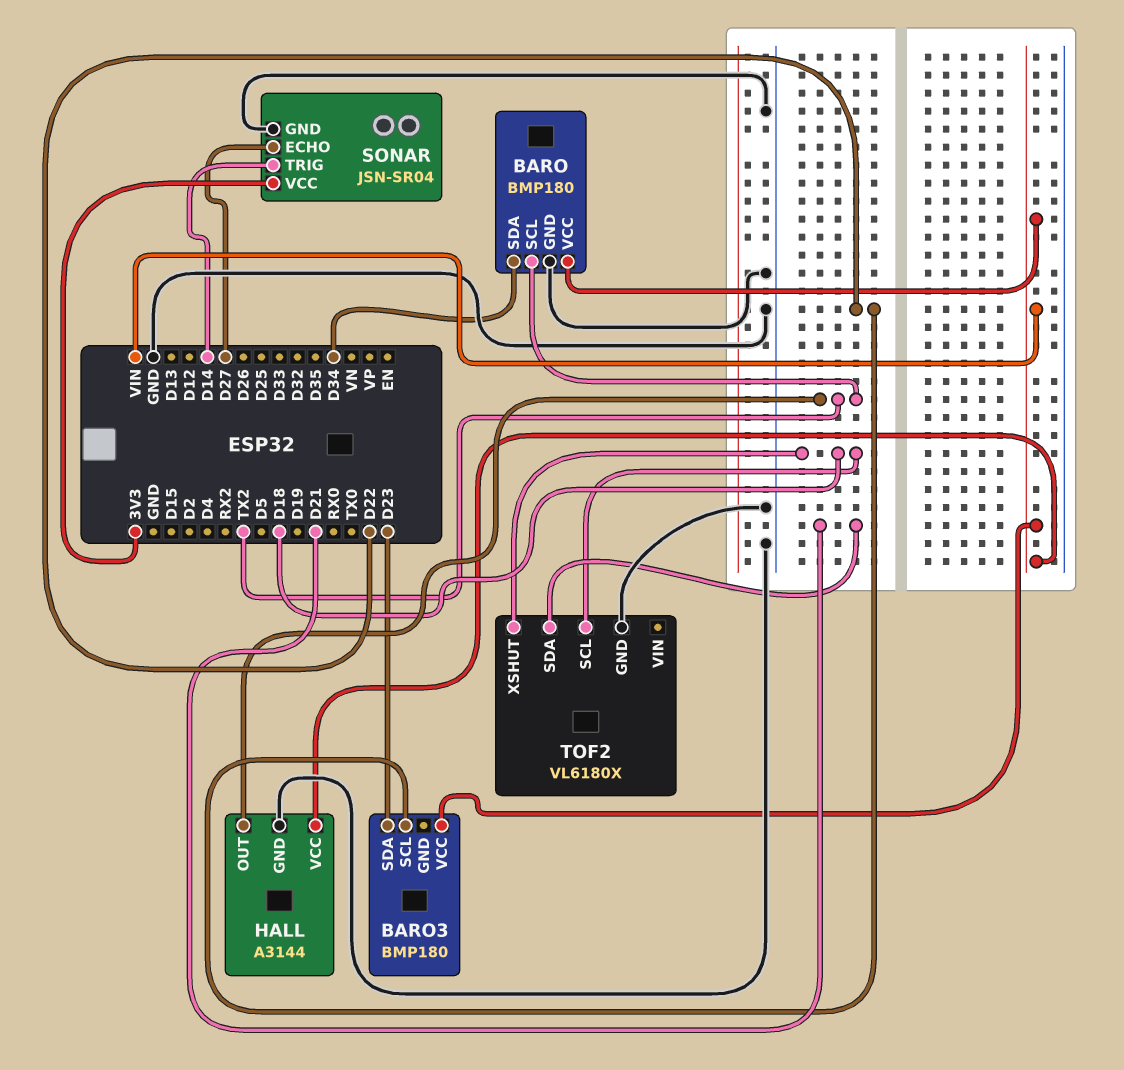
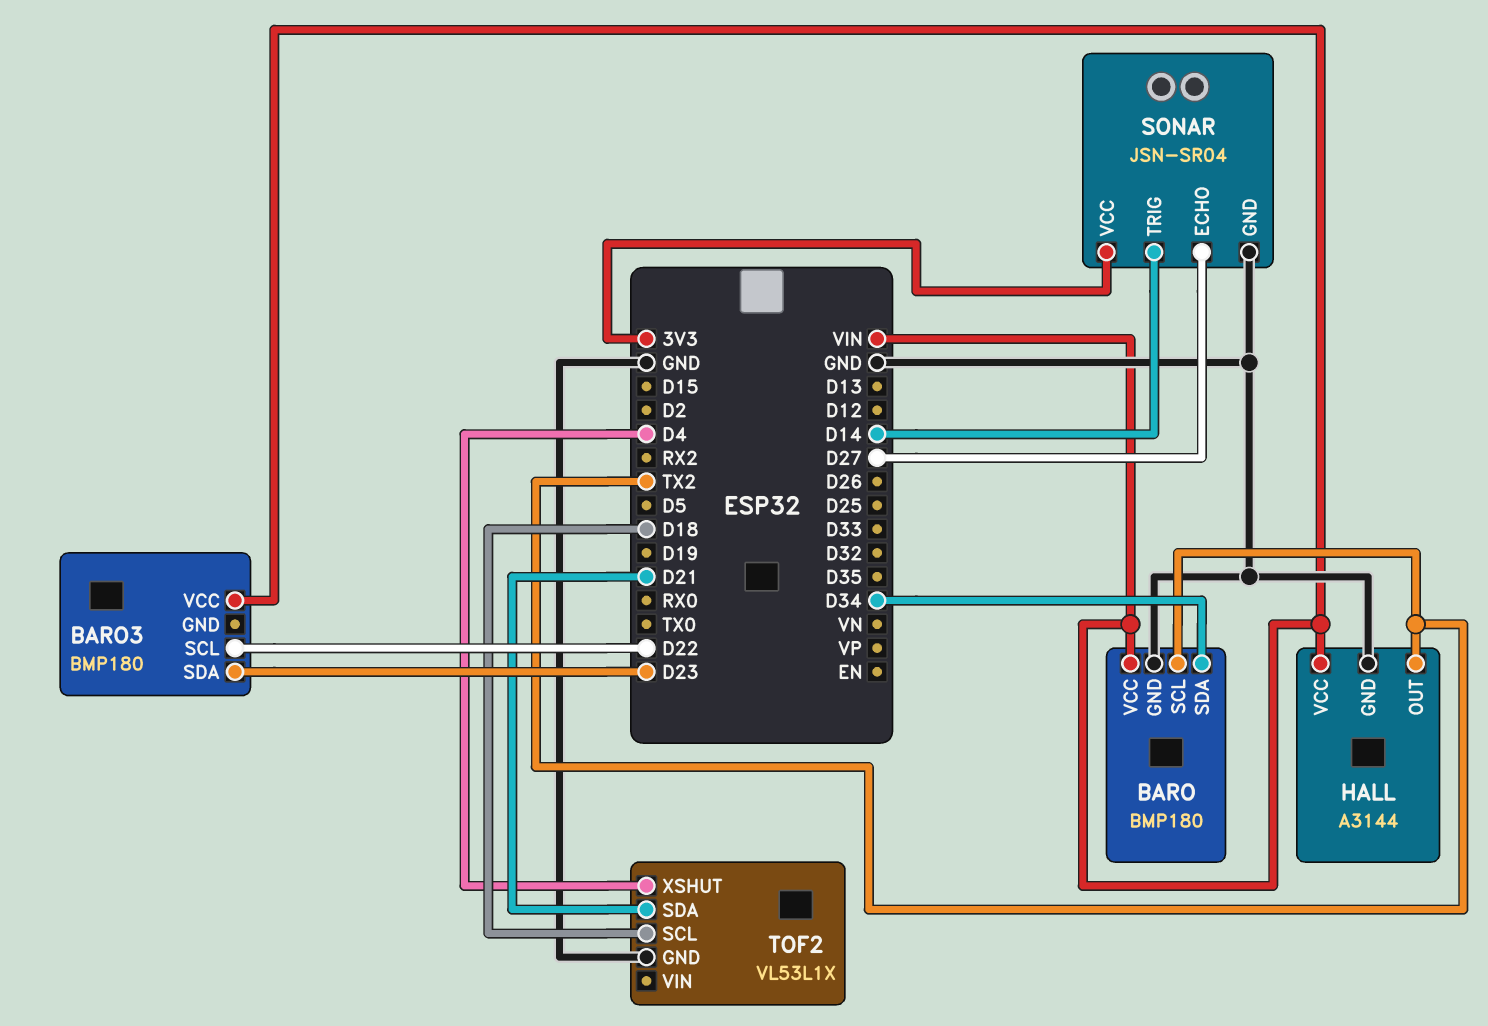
TOF2: VL6180X -> VL53L1X
TOF2 pin XSHUT: D18 -> D4

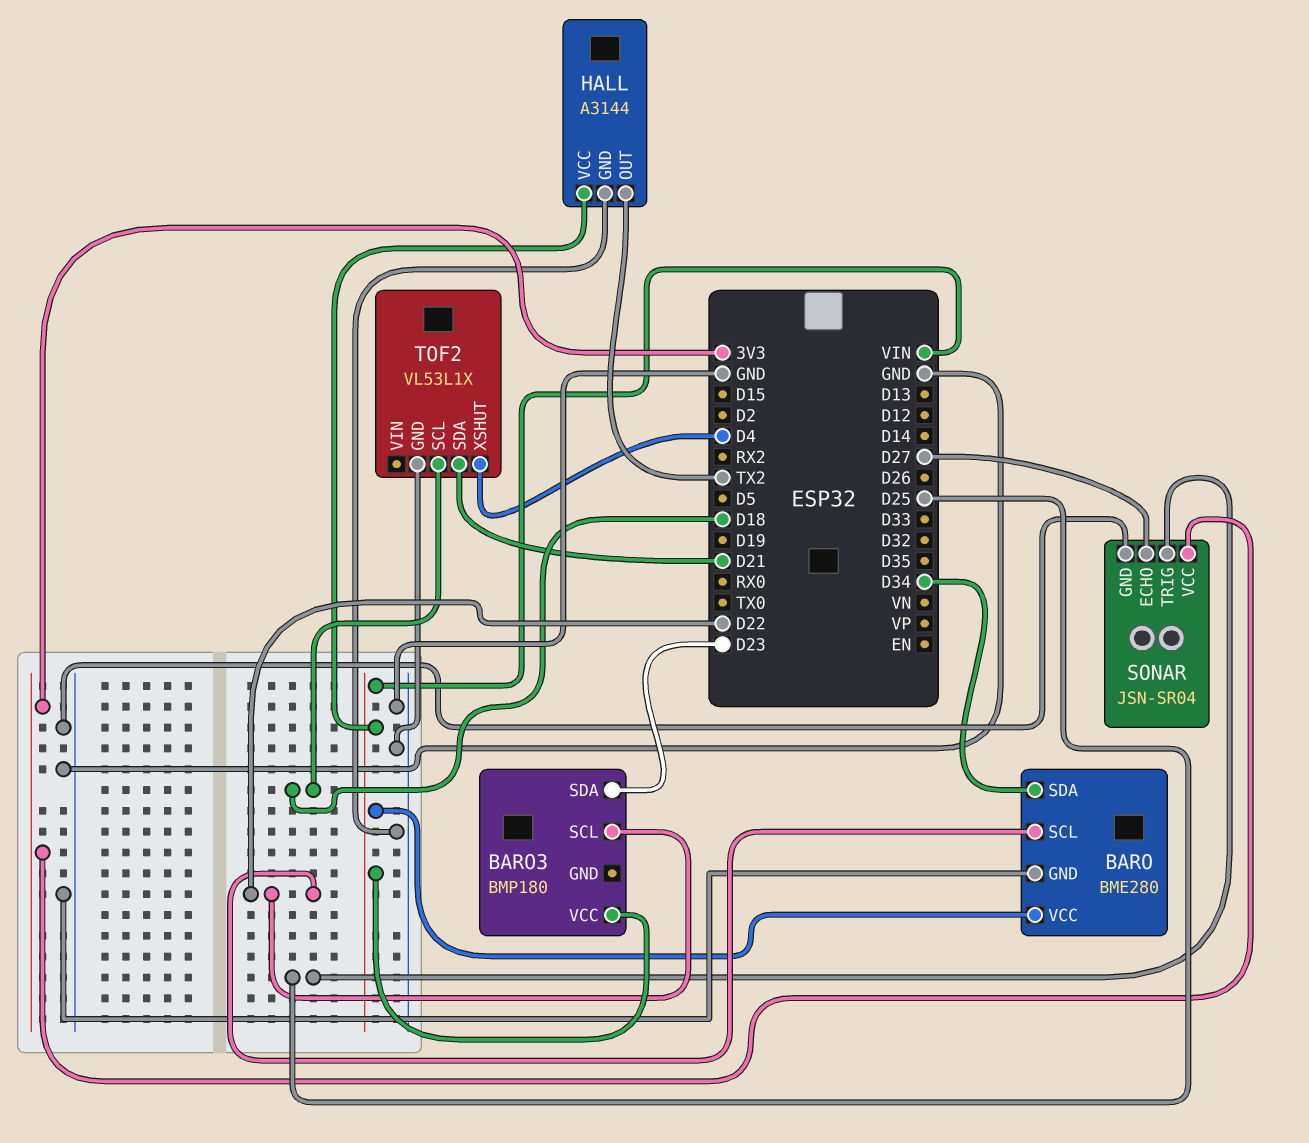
BARO: BMP180 -> BME280
BARO pin SCL: TX2 -> D22
SONAR pin TRIG: D14 -> D25

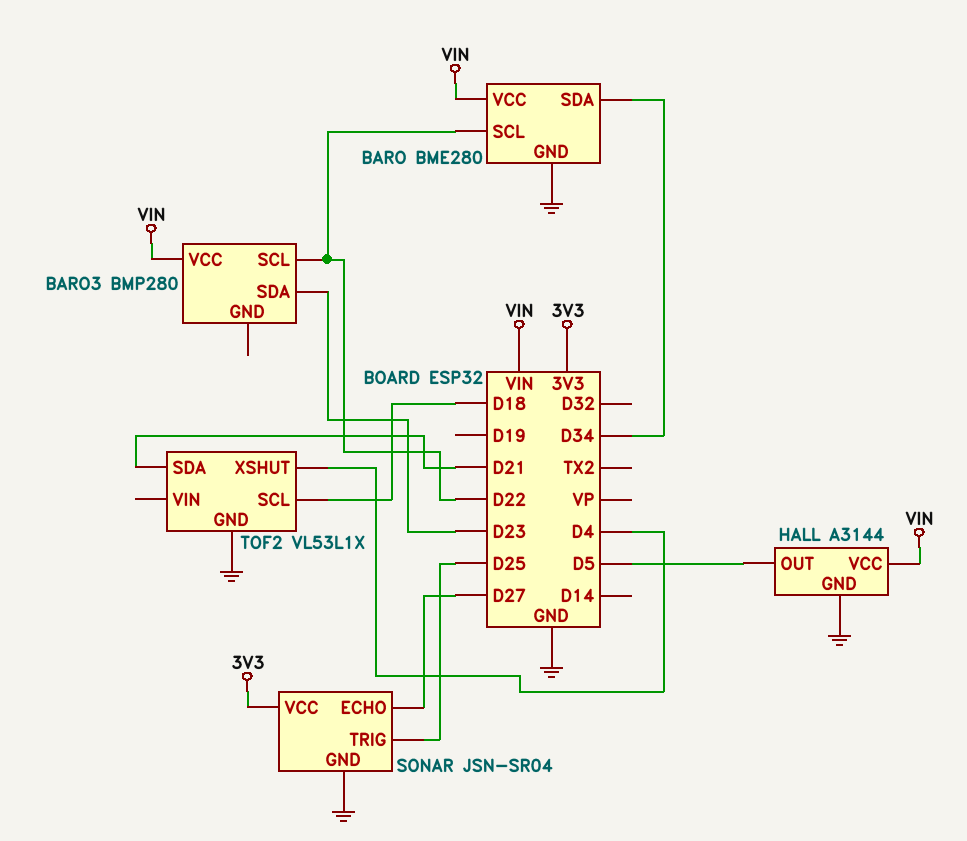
BARO3: BMP180 -> BMP280
HALL pin OUT: TX2 -> D5

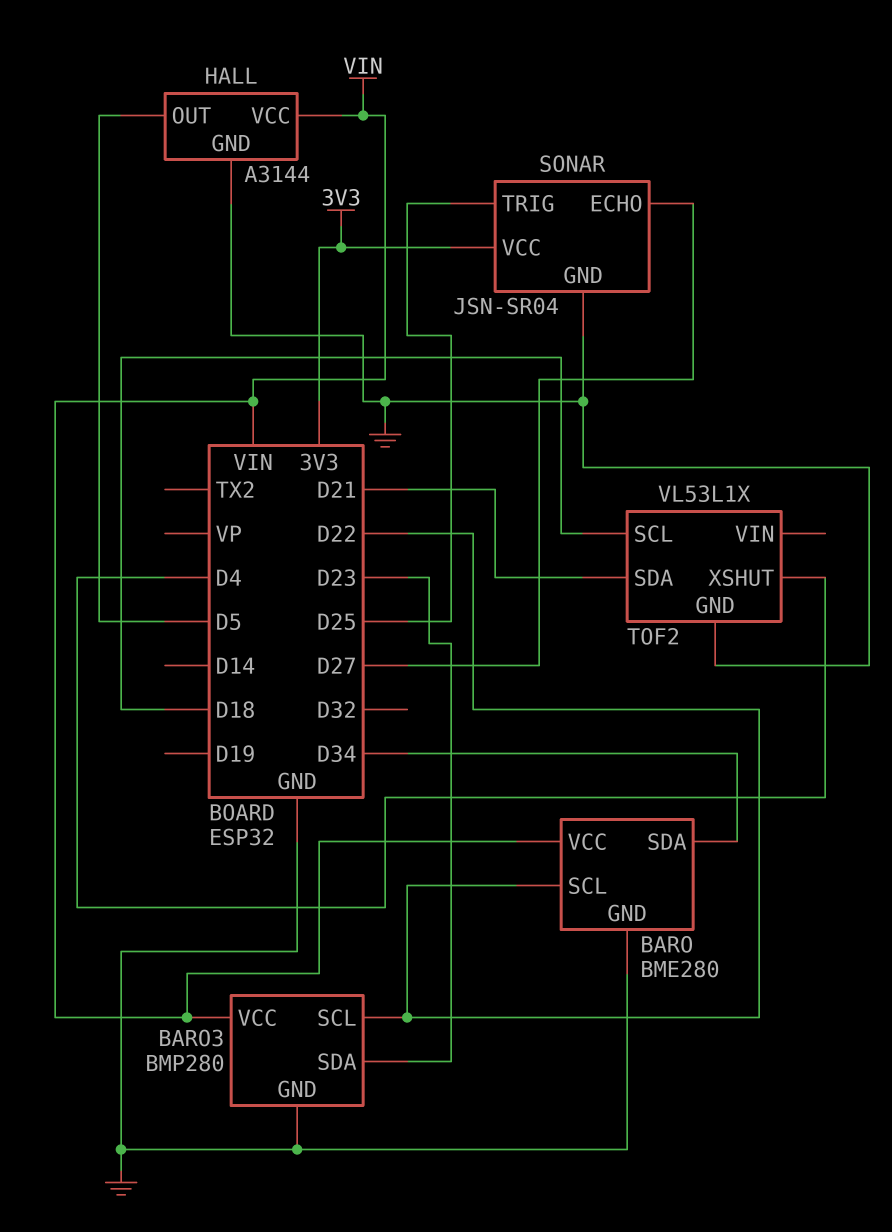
BARO3 pin GND: none -> GND

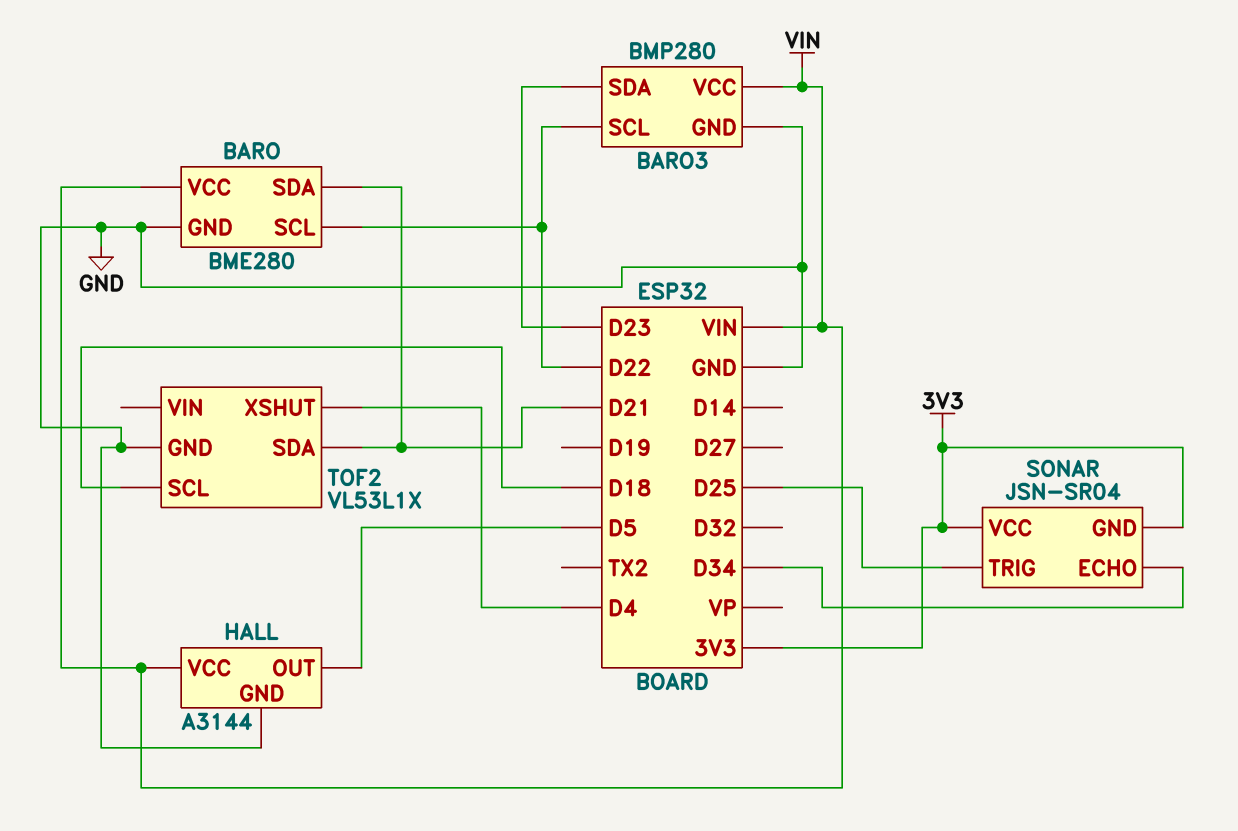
BARO pin SDA: D34 -> D21
SONAR pin ECHO: D27 -> D34
SONAR pin GND: GND -> 3V3

